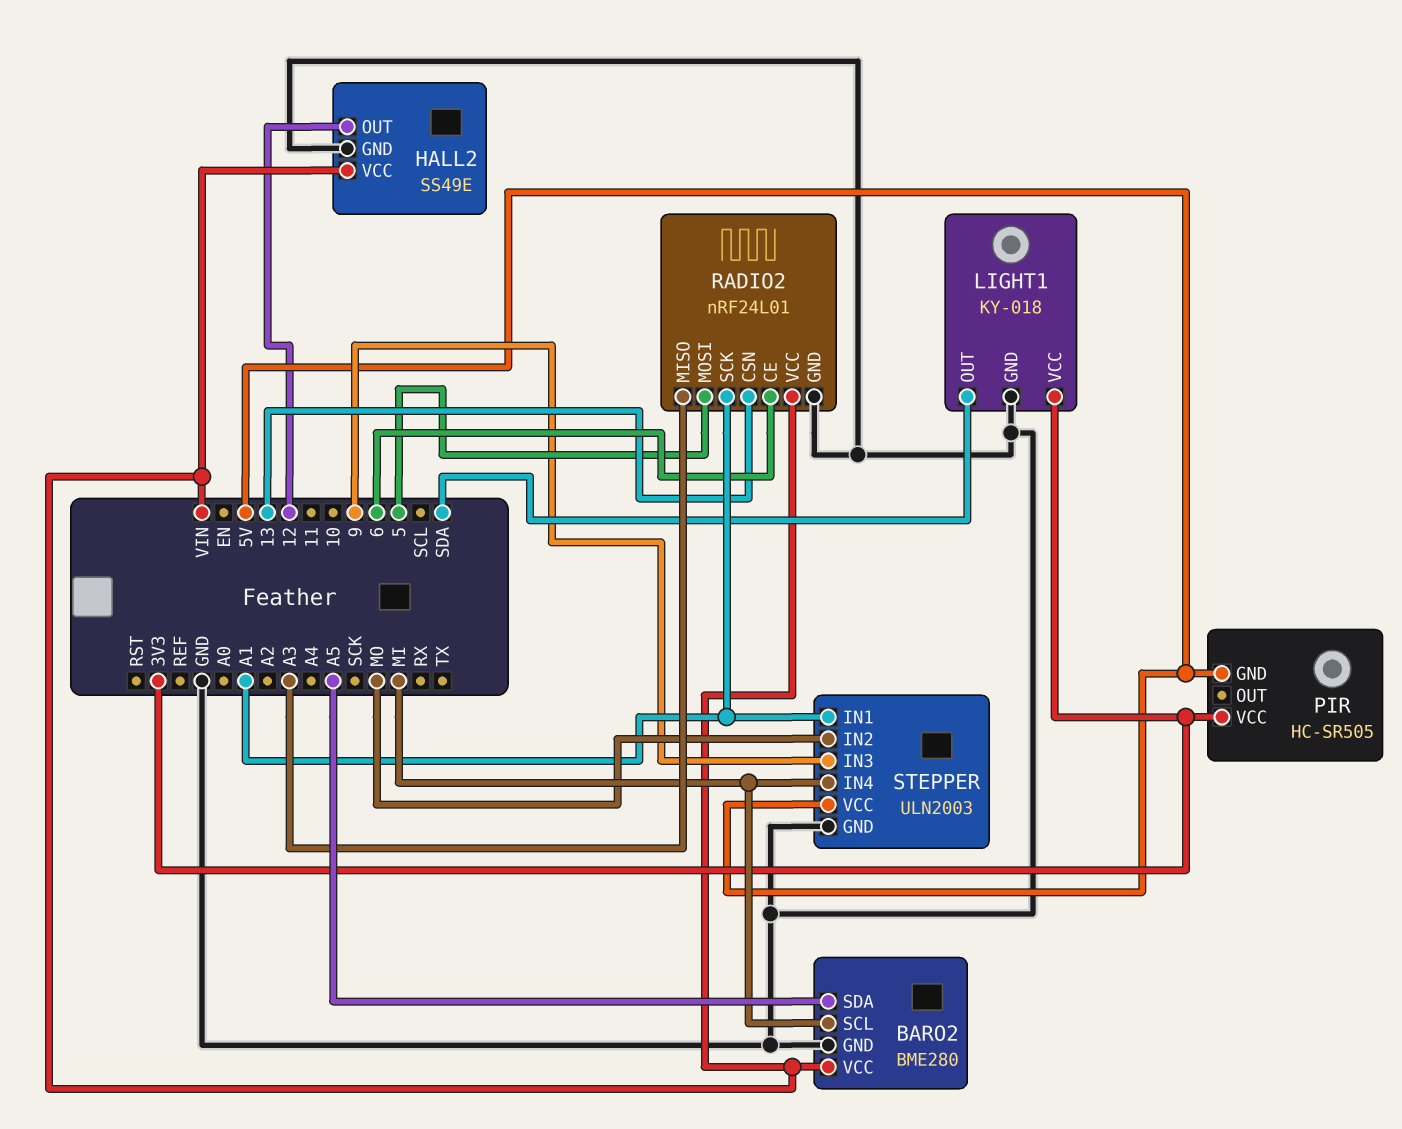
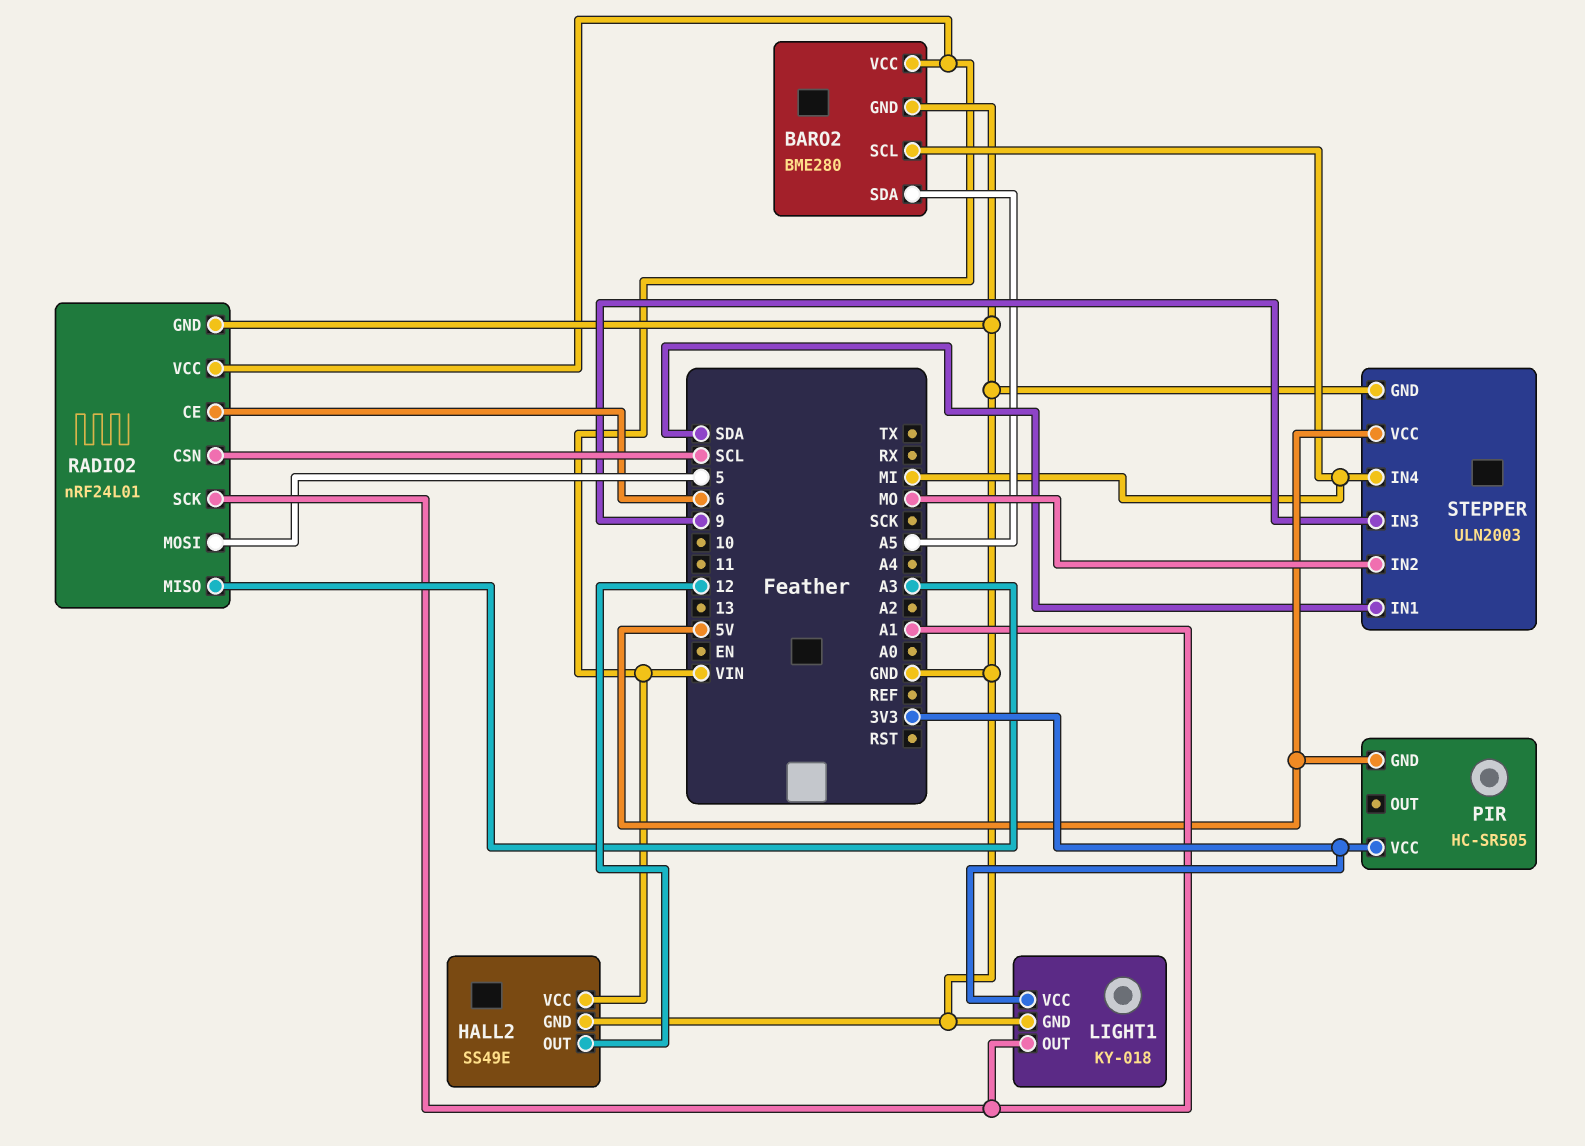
LIGHT1 pin OUT: SDA -> A1
RADIO2 pin CSN: 13 -> SCL
STEPPER pin IN1: A1 -> SDA

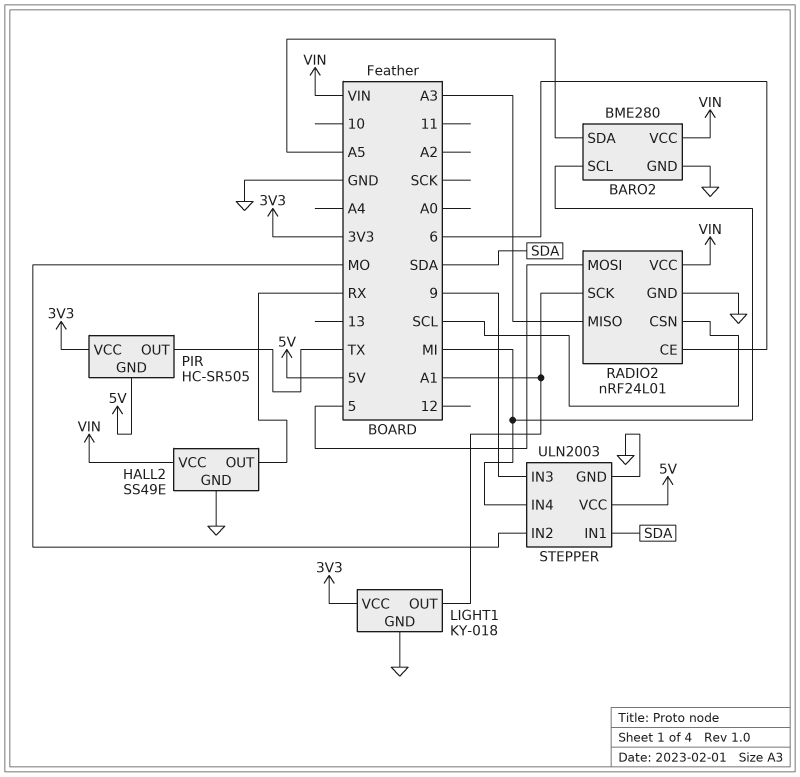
HALL2 pin OUT: 12 -> RX
PIR pin OUT: none -> TX

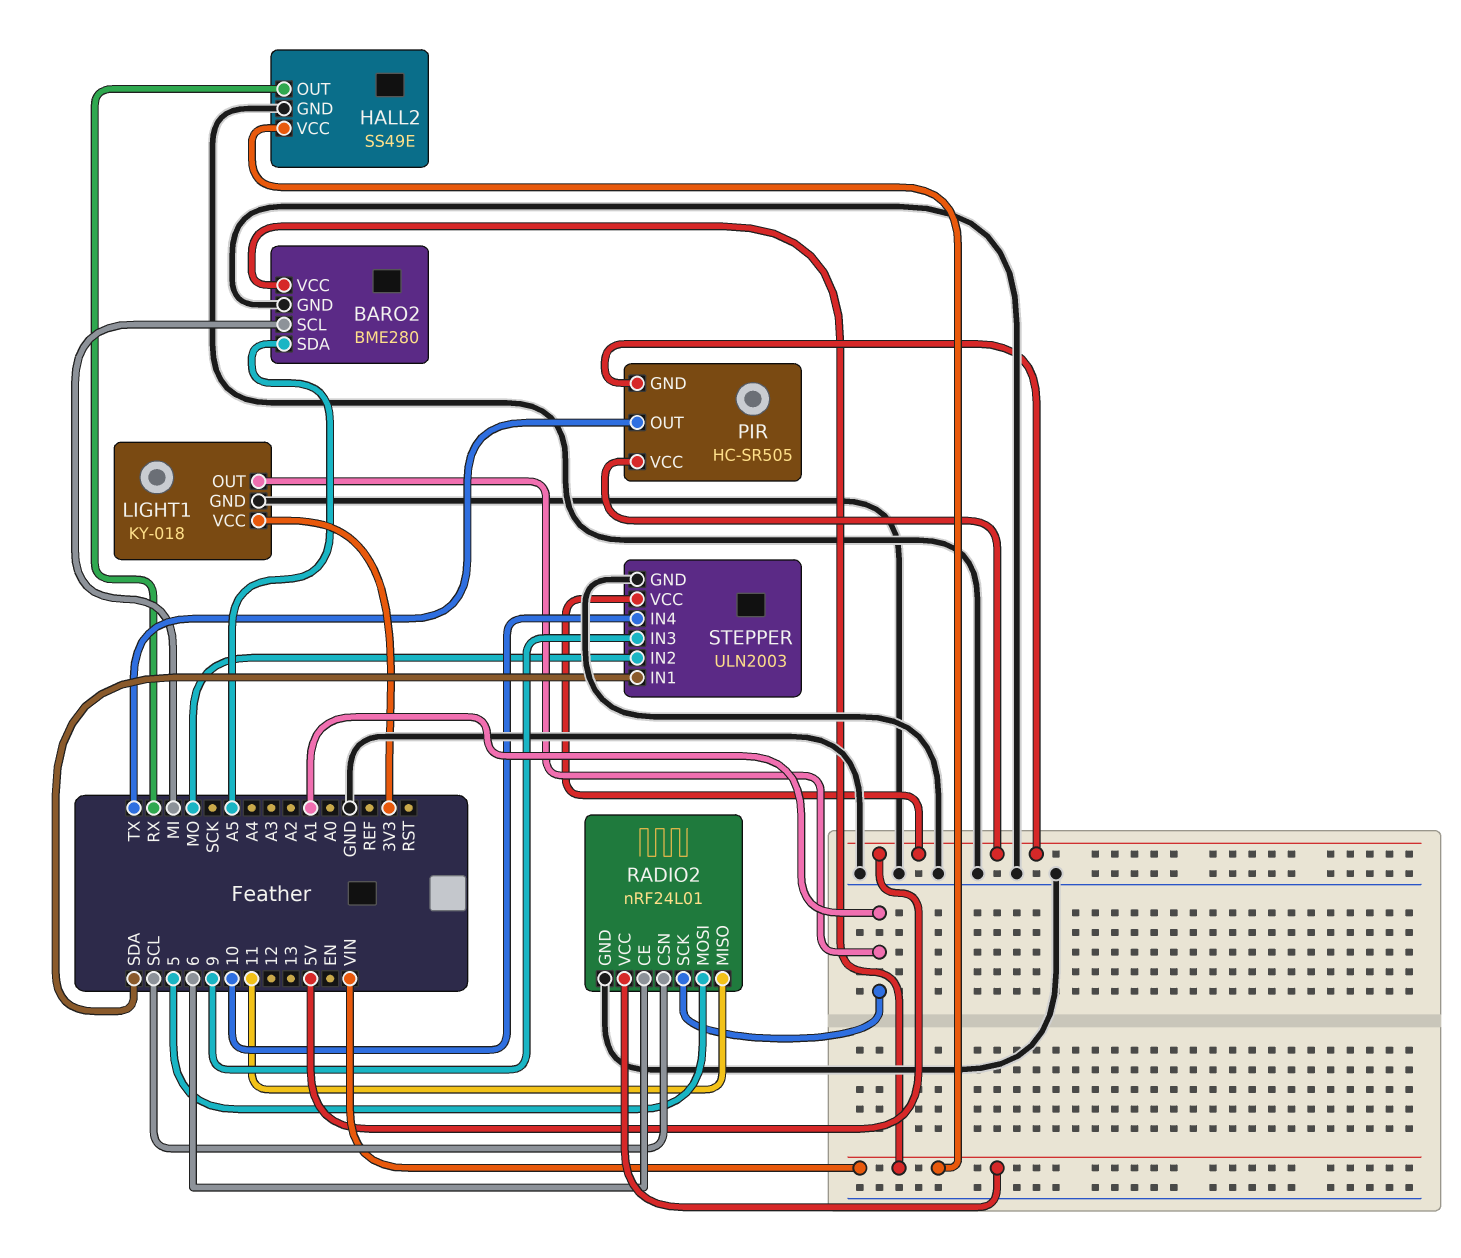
PIR pin VCC: 3V3 -> 5V
RADIO2 pin MISO: A3 -> 11
STEPPER pin IN4: MI -> 10

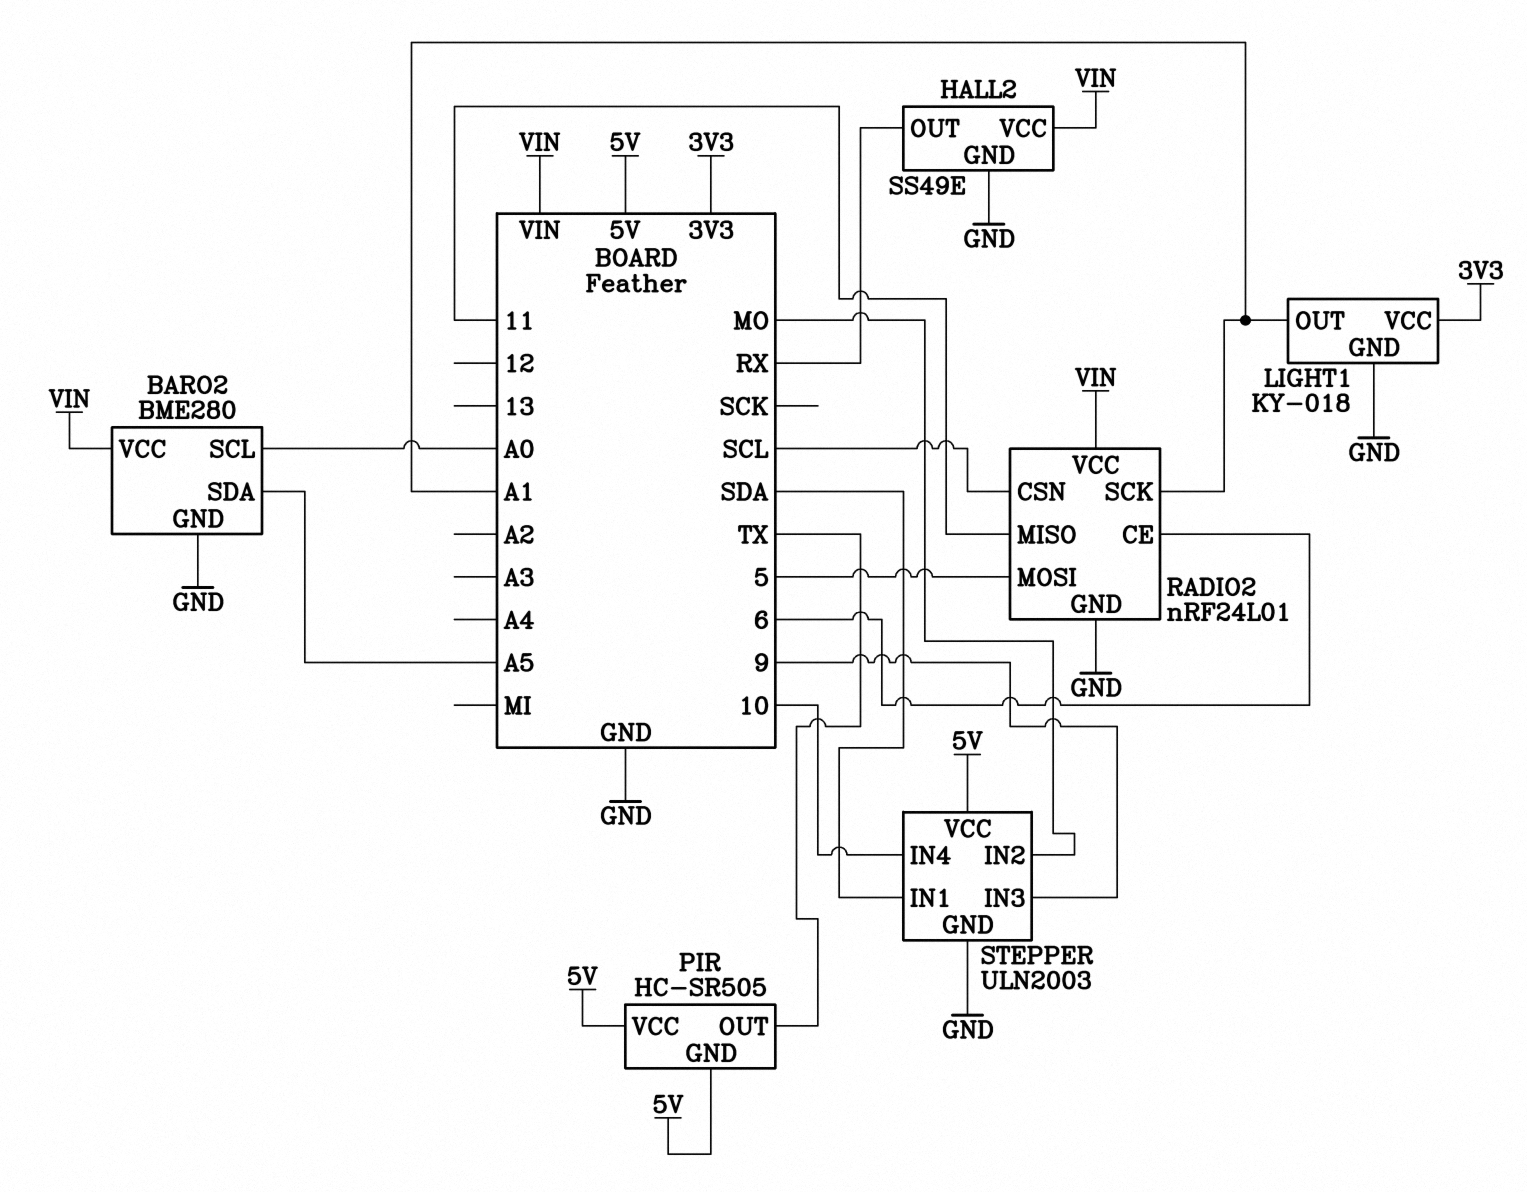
BARO2 pin SCL: MI -> A0

